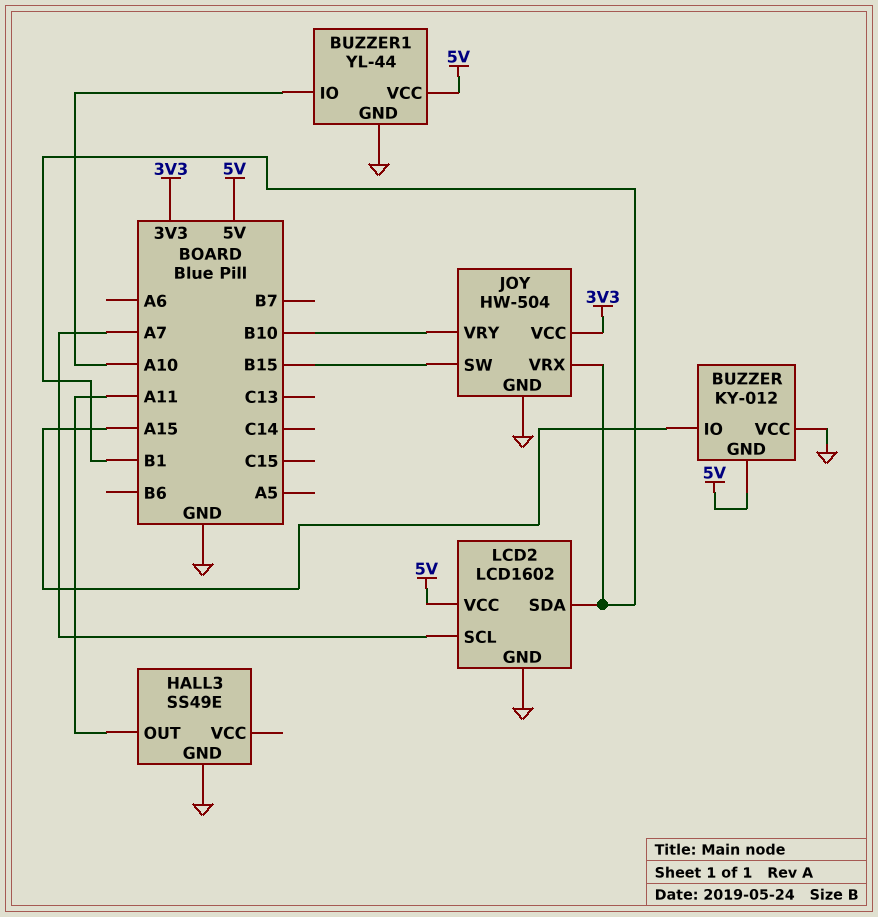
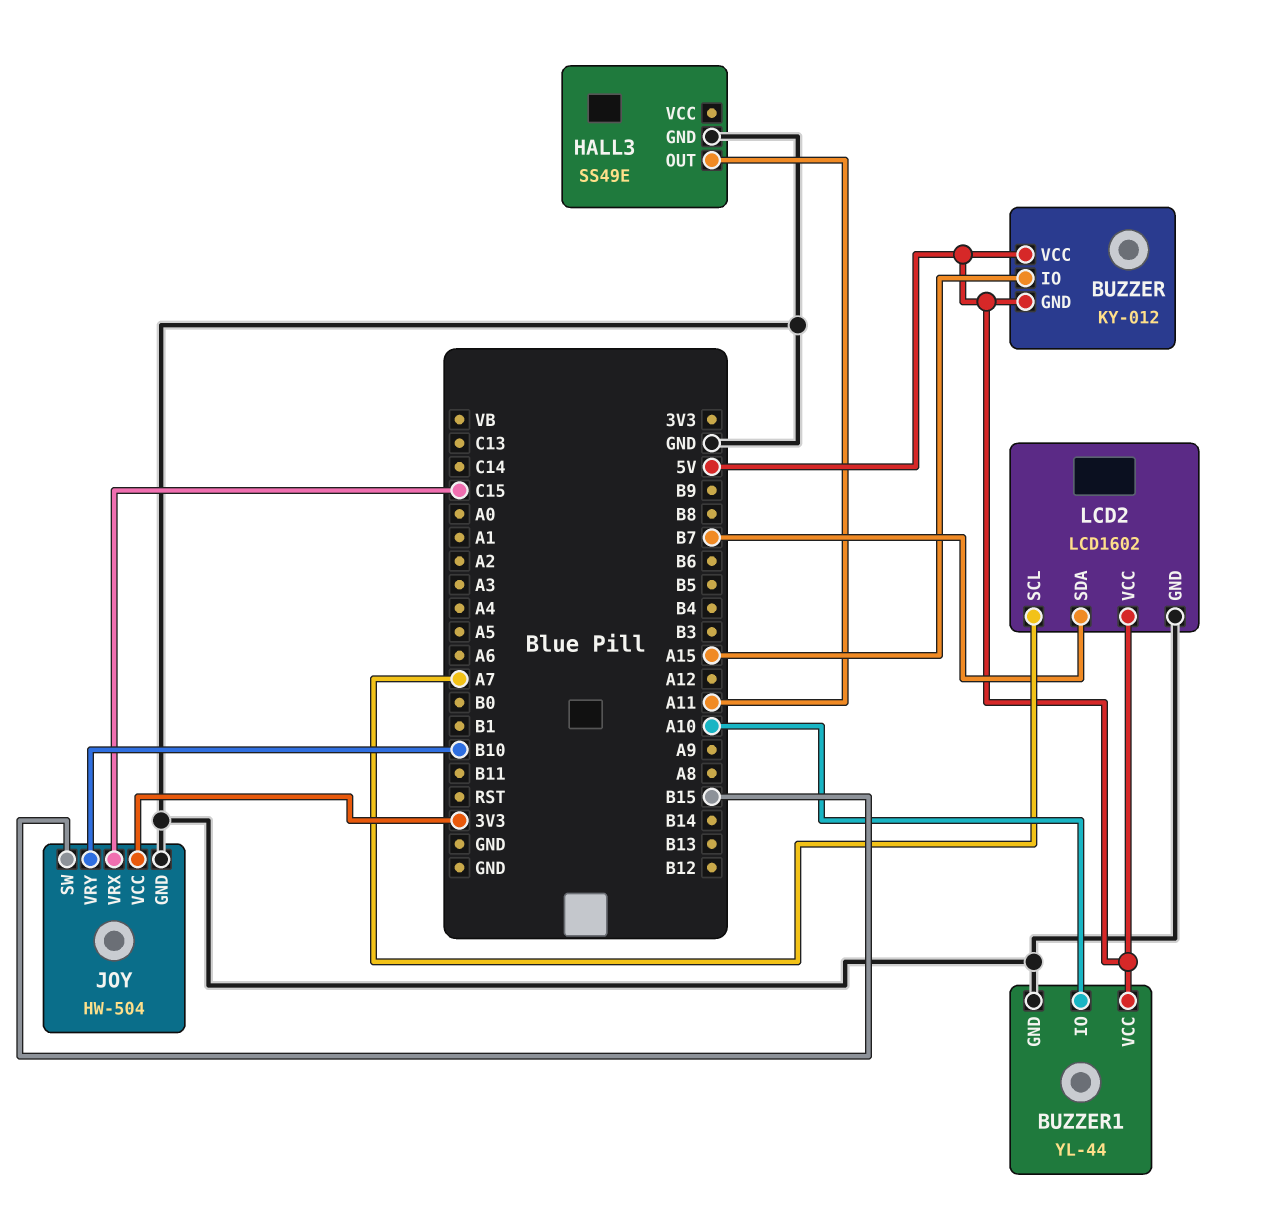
BUZZER pin VCC: GND -> 5V
JOY pin VRX: B1 -> C15
LCD2 pin SDA: B1 -> B7

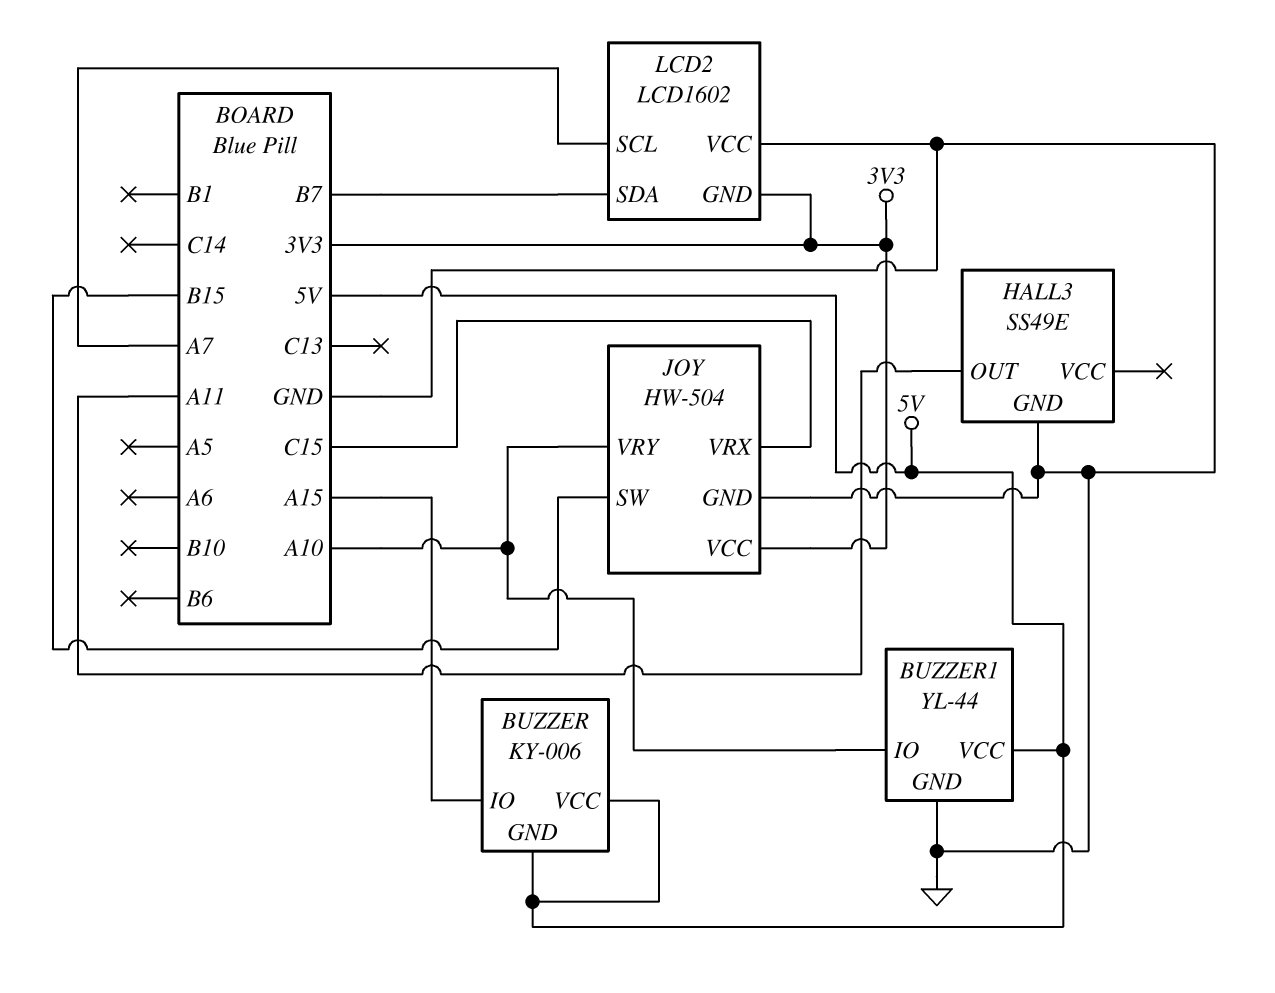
BUZZER: KY-012 -> KY-006
JOY pin VRY: B10 -> A10
LCD2 pin GND: GND -> 3V3
LCD2 pin VCC: 5V -> GND

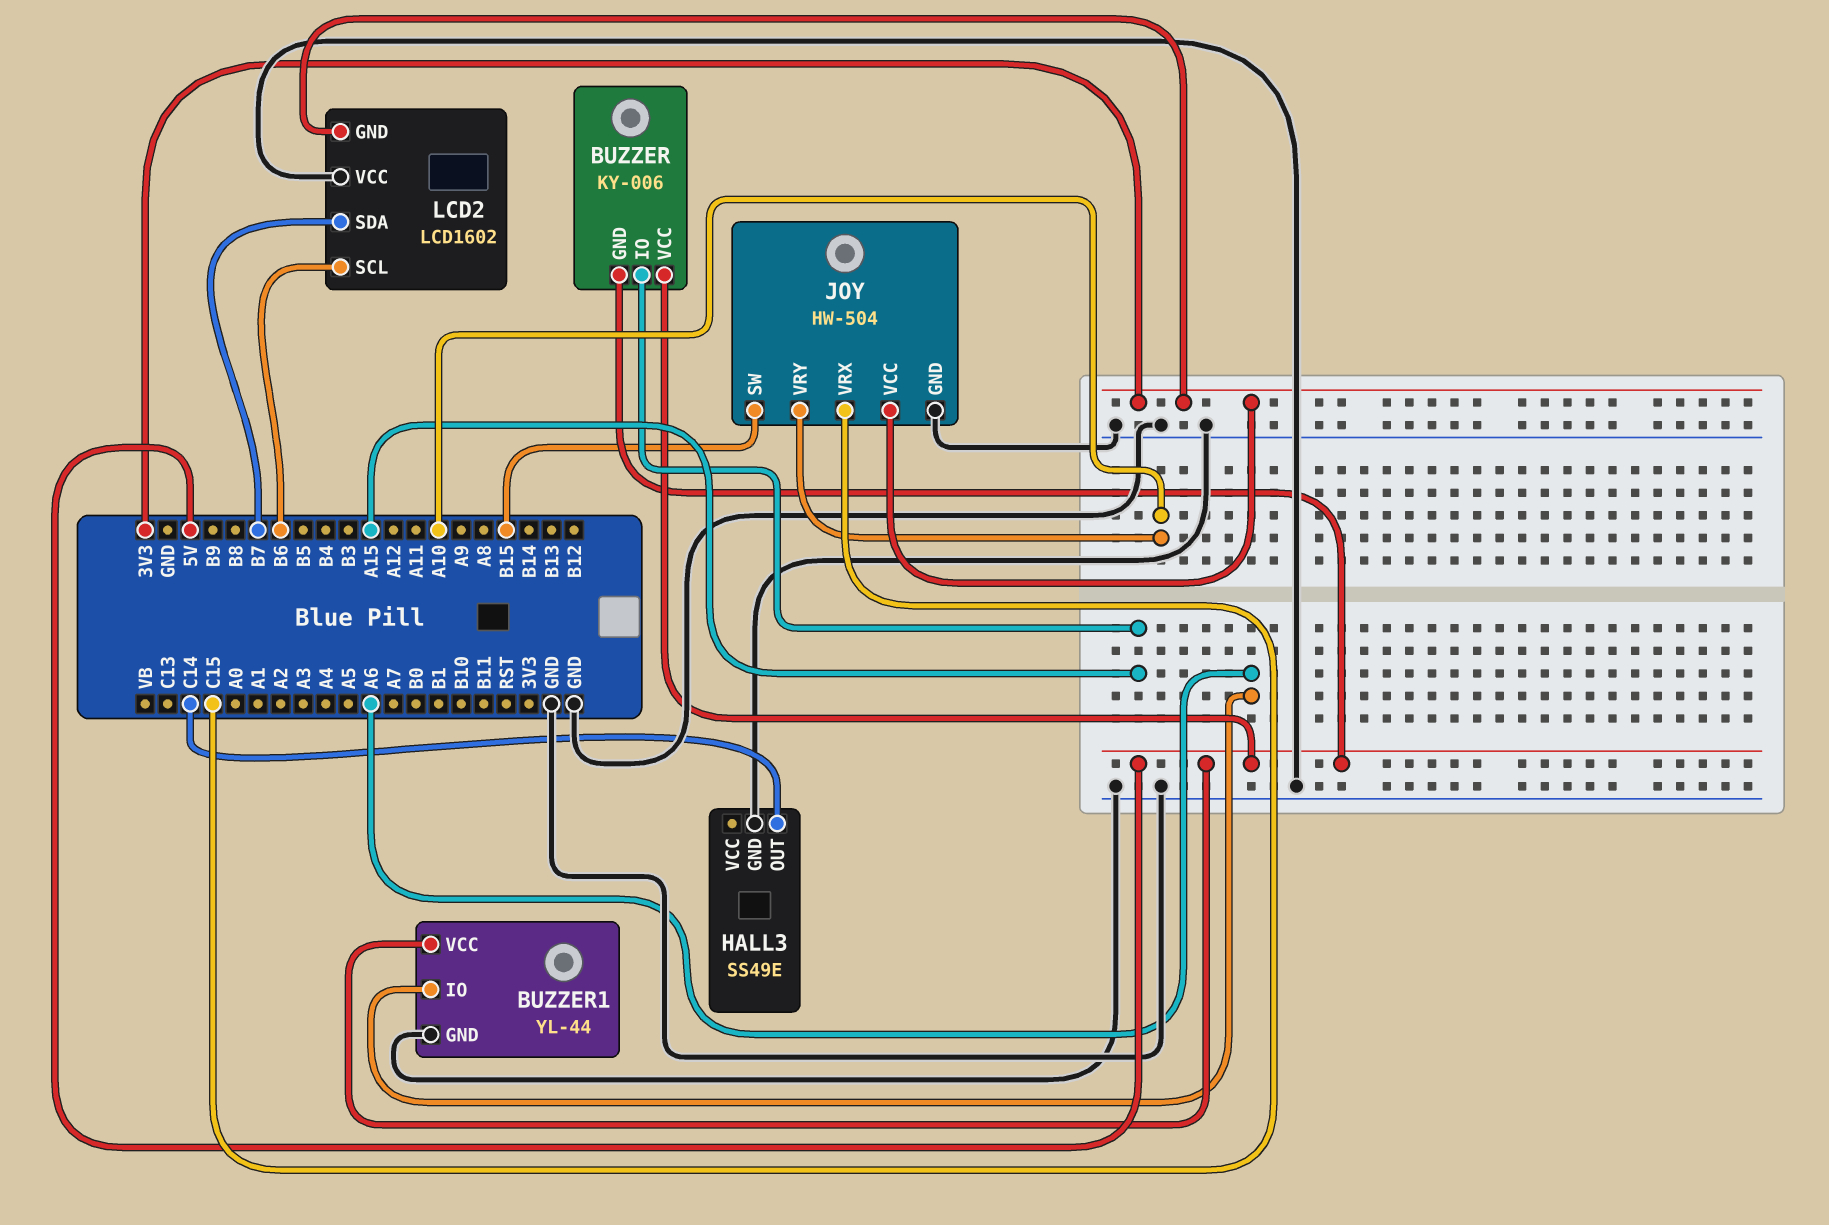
BUZZER1 pin IO: A10 -> A6
HALL3 pin OUT: A11 -> C14
LCD2 pin SCL: A7 -> B6

